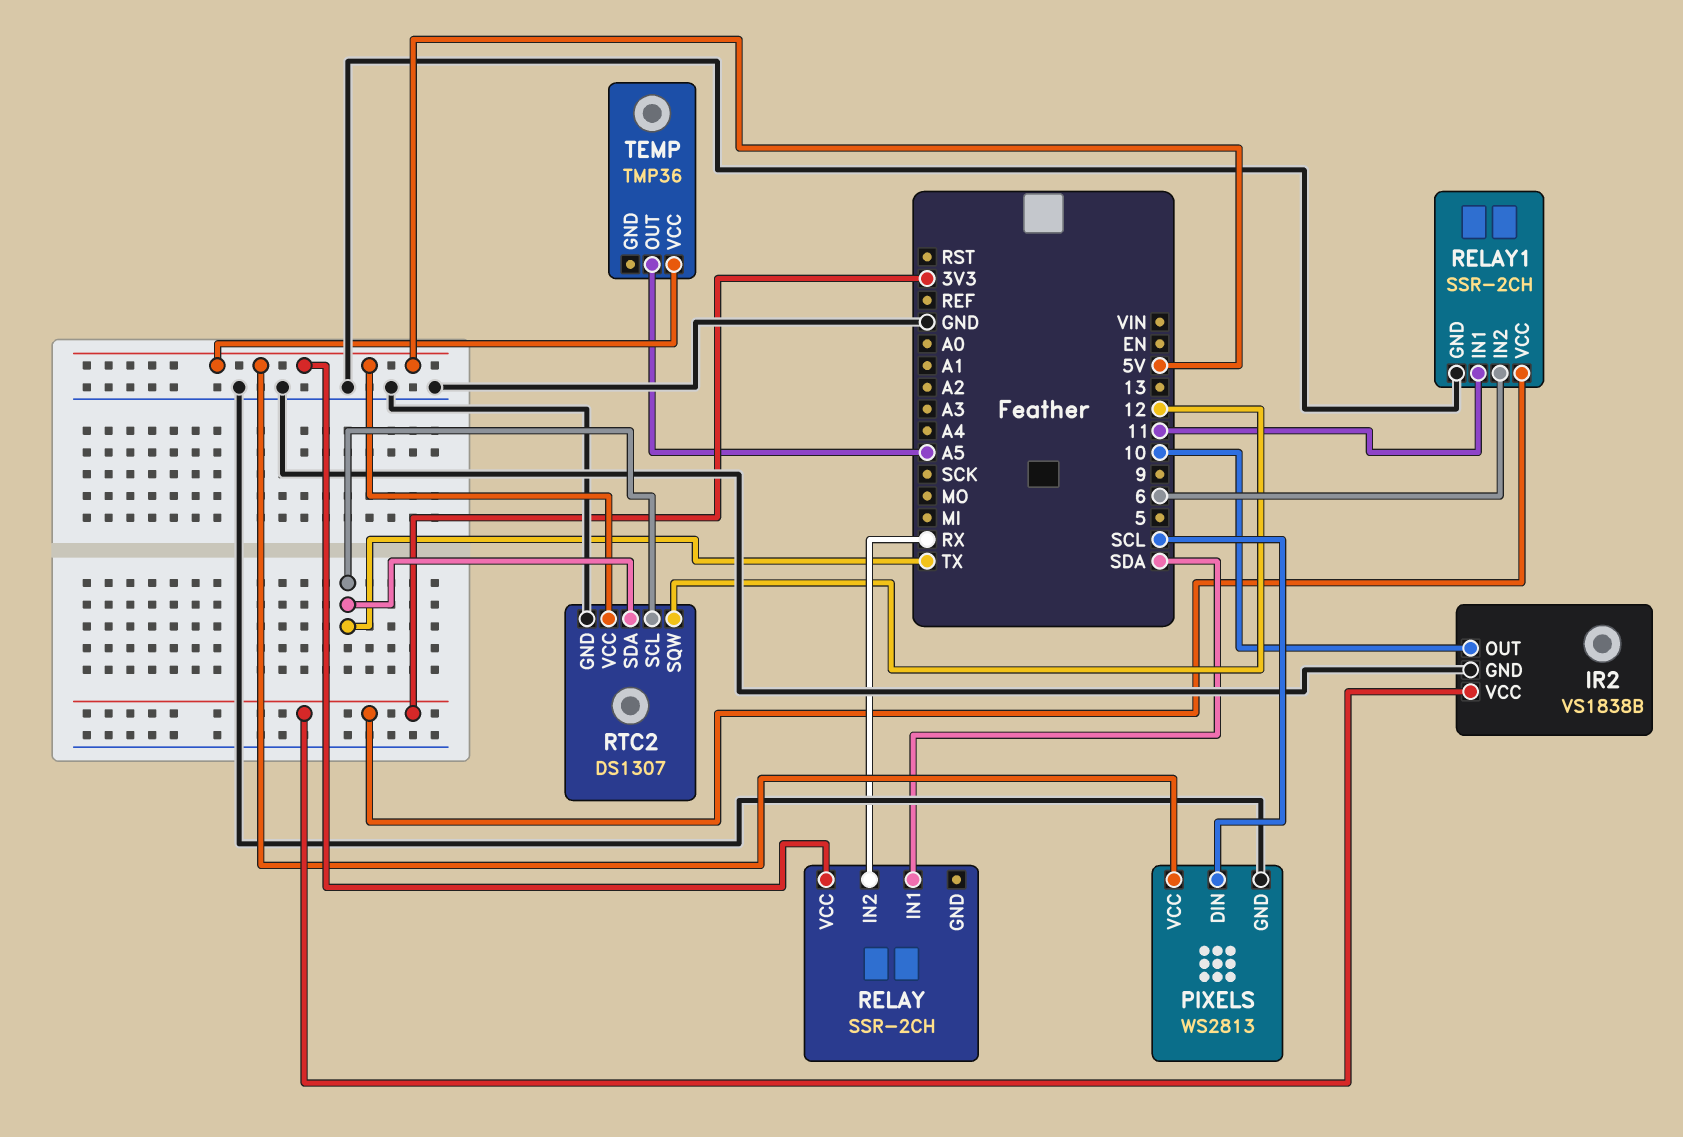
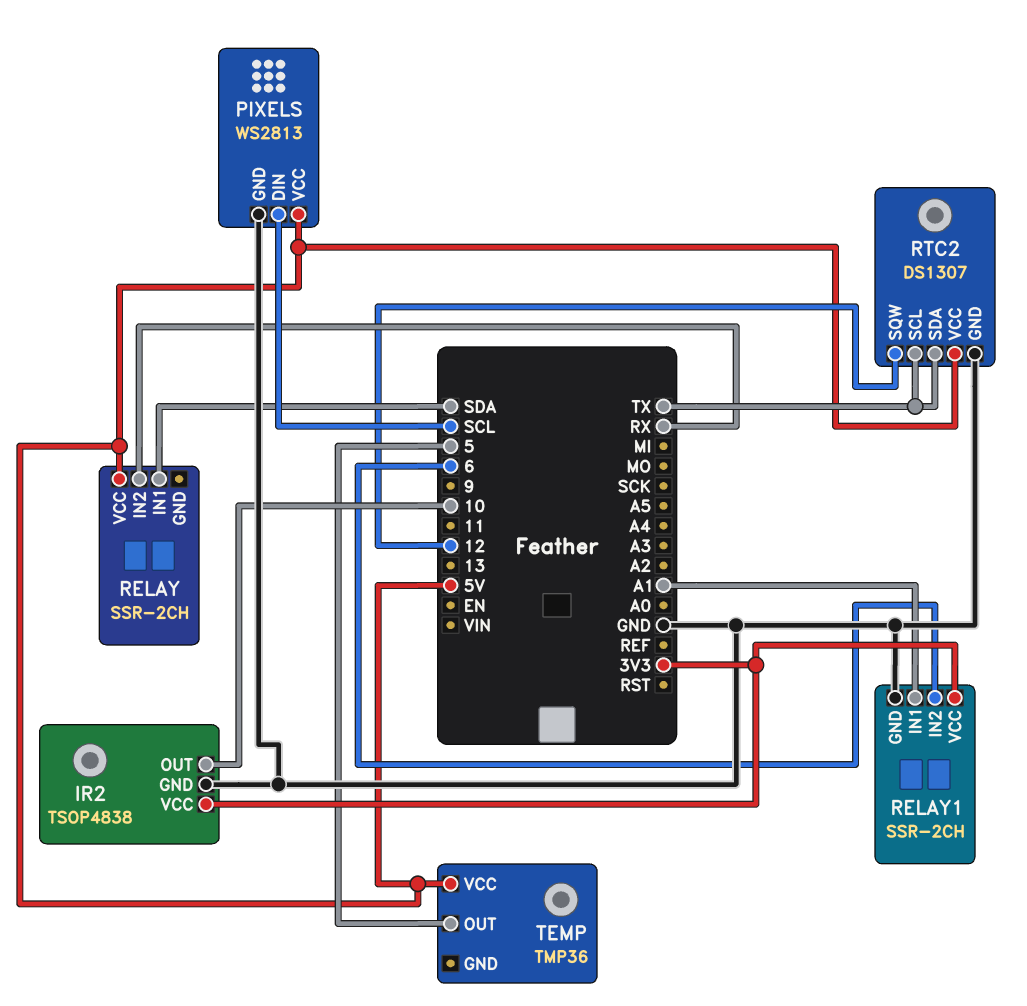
IR2: VS1838B -> TSOP4838
RELAY1 pin IN1: 11 -> A1
TEMP pin OUT: A5 -> 5

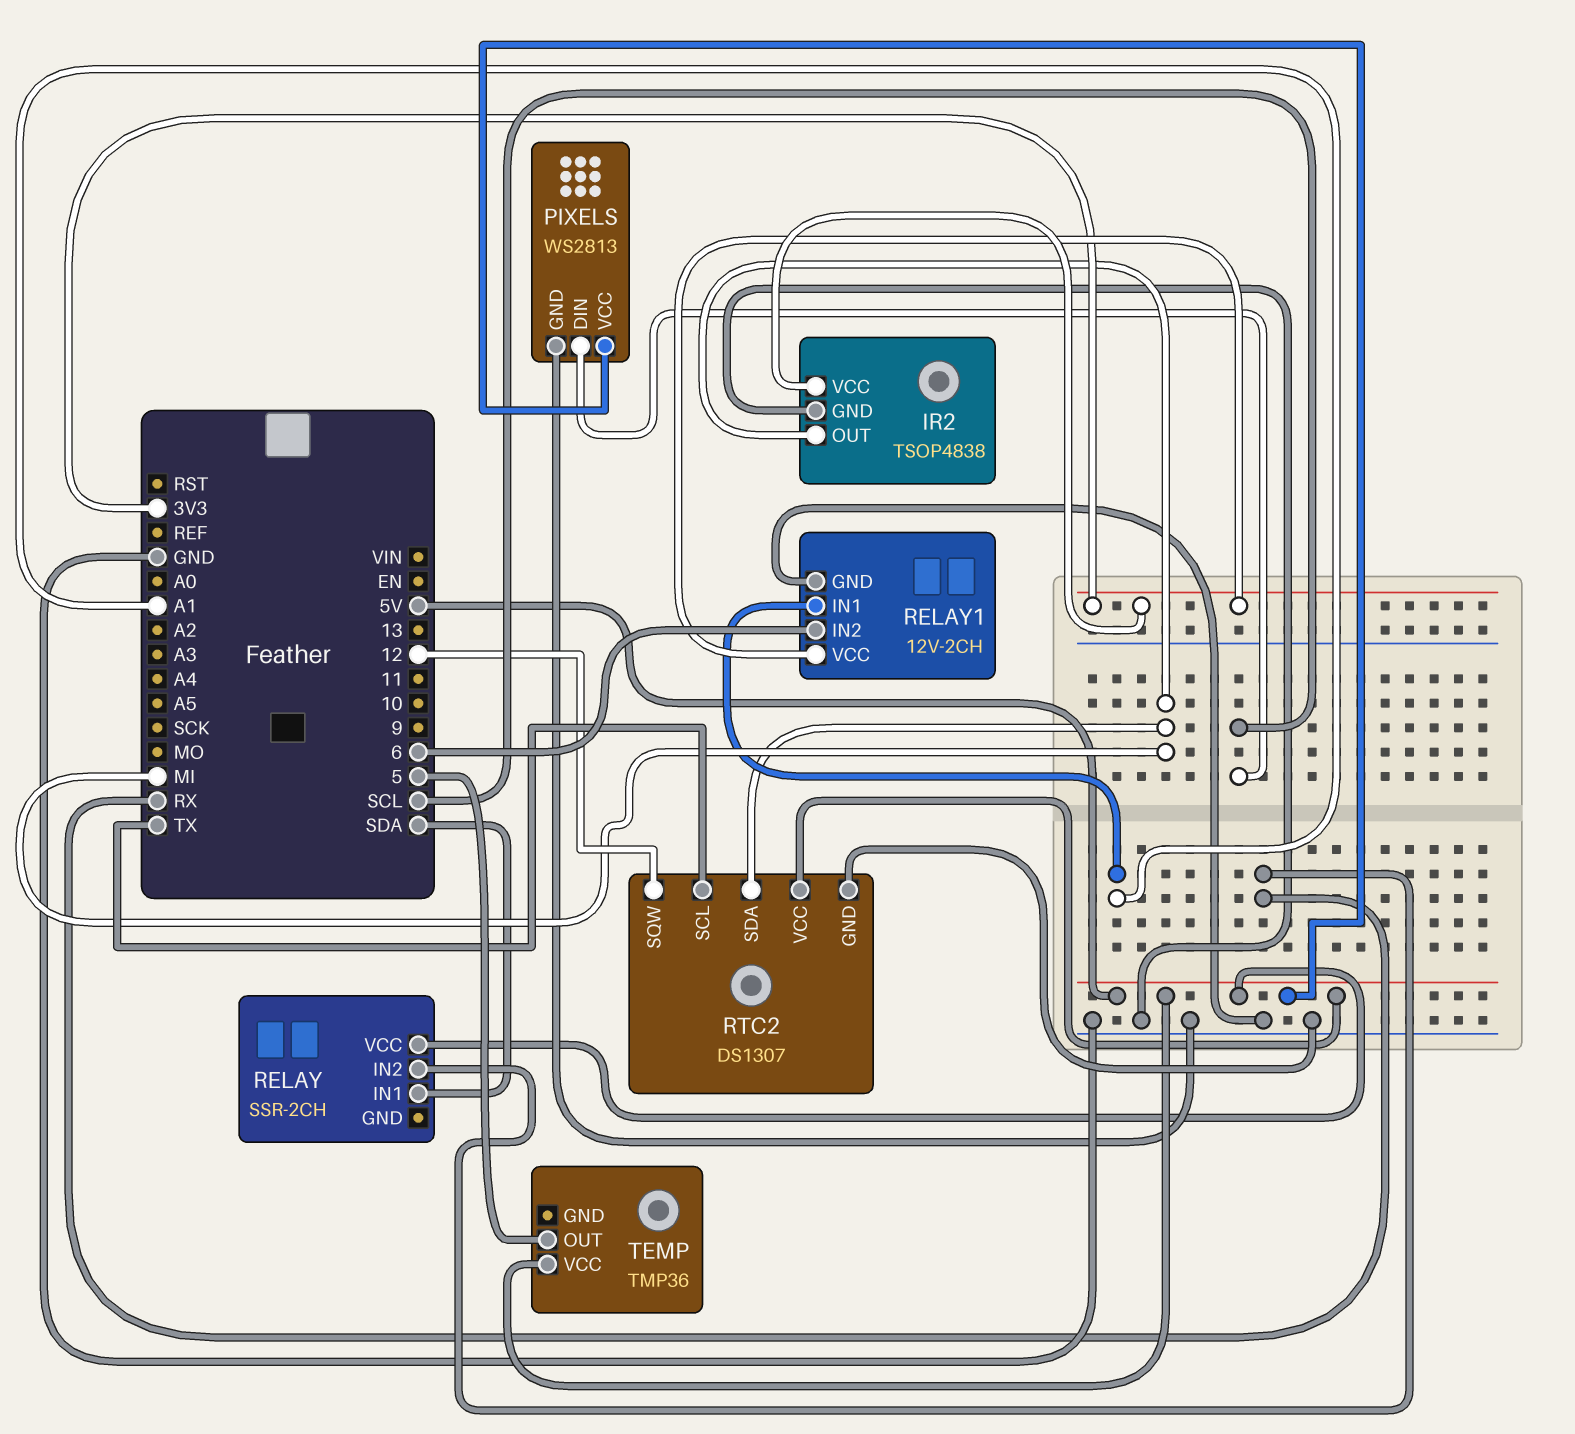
IR2 pin OUT: 10 -> MI
RELAY1: SSR-2CH -> 12V-2CH
RTC2 pin SDA: TX -> MI

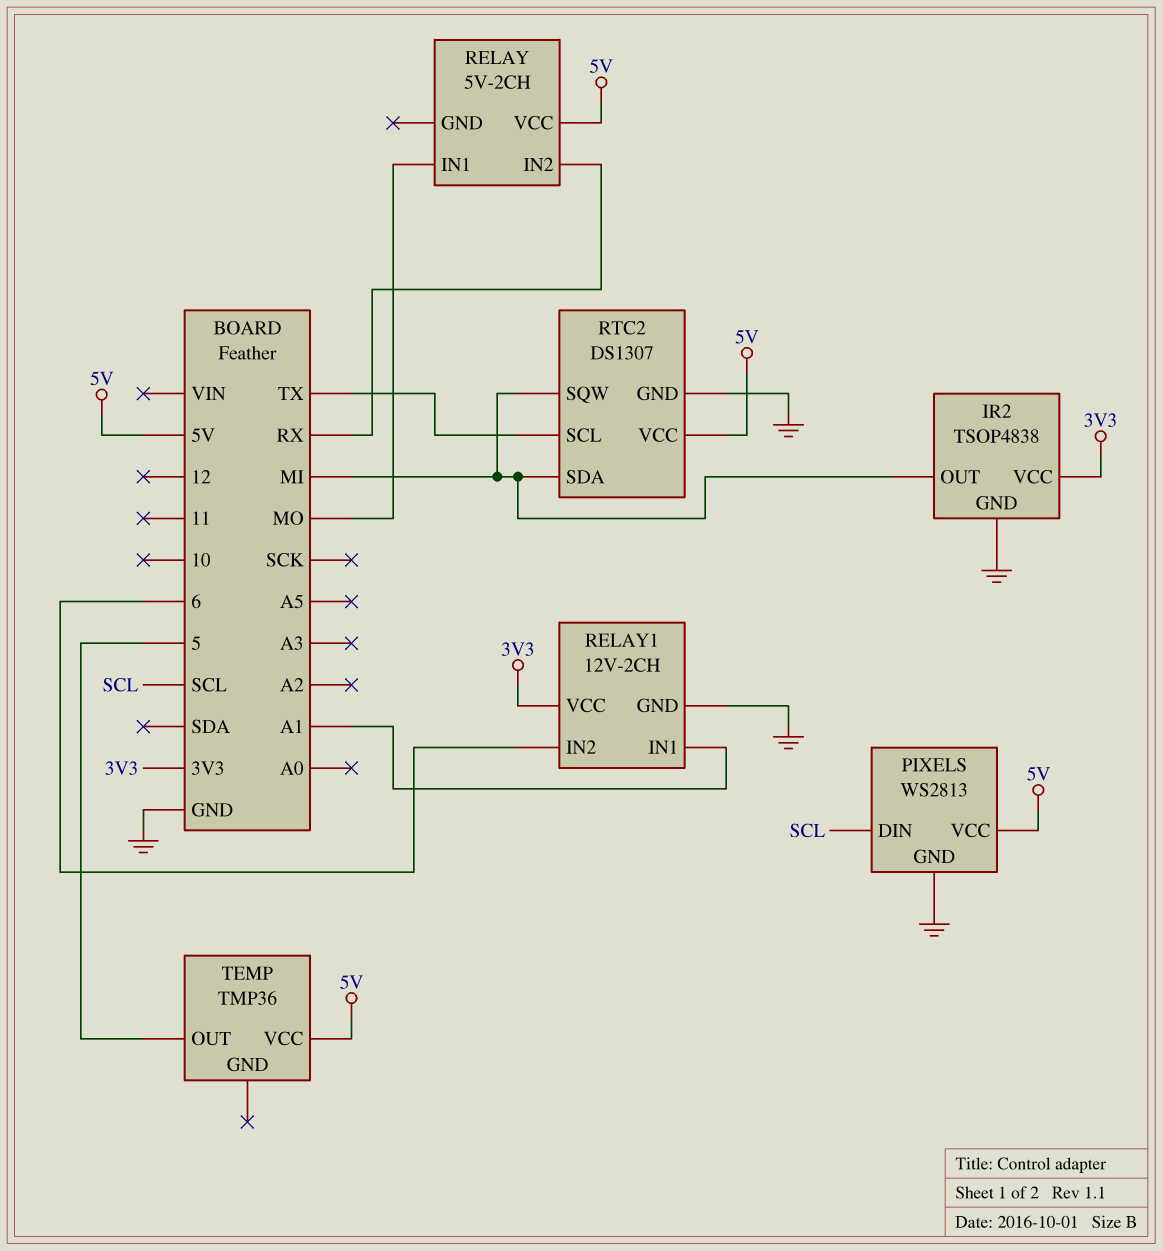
RELAY: SSR-2CH -> 5V-2CH
RELAY pin IN1: SDA -> MO
RTC2 pin SQW: 12 -> MI

